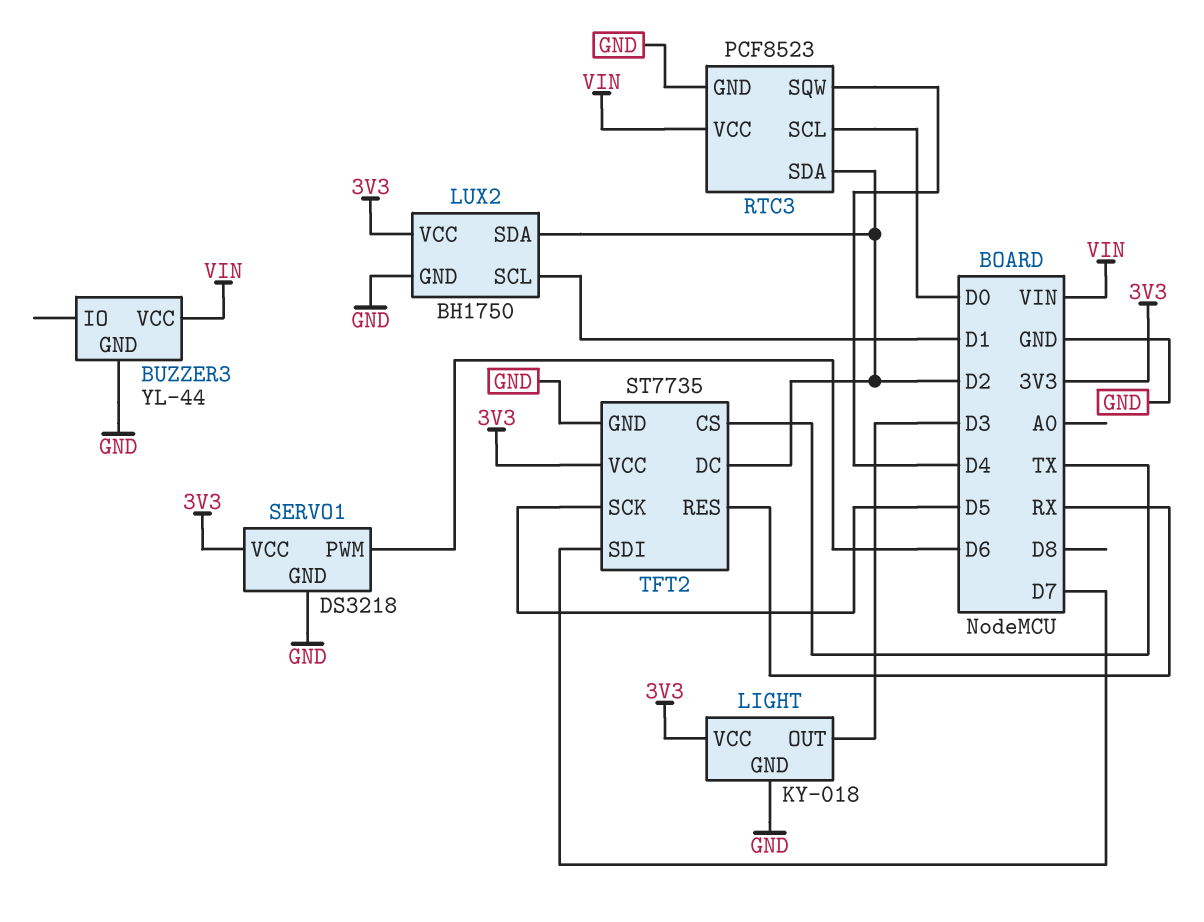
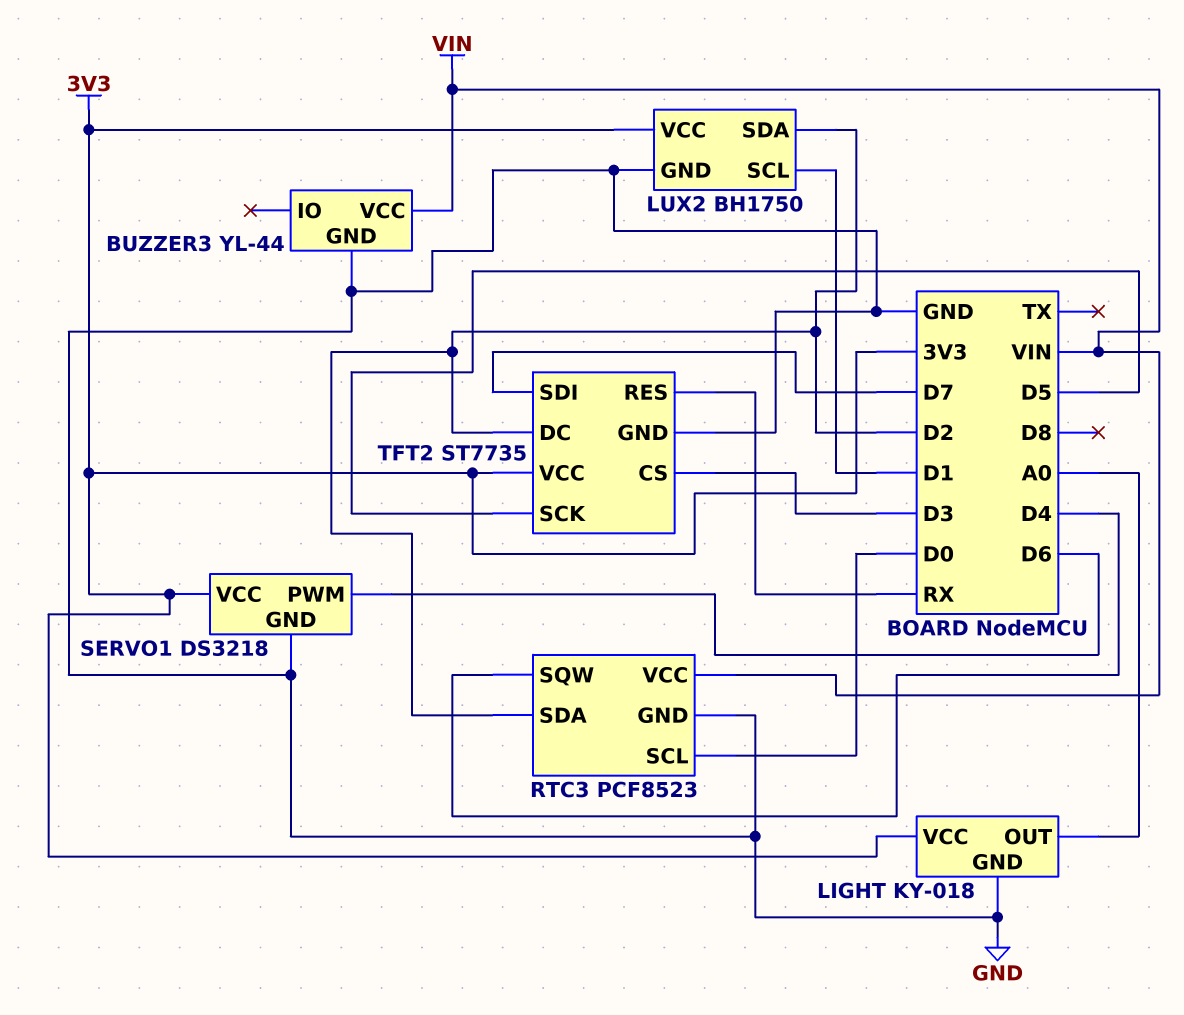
LIGHT pin OUT: D3 -> A0
TFT2 pin CS: TX -> D3

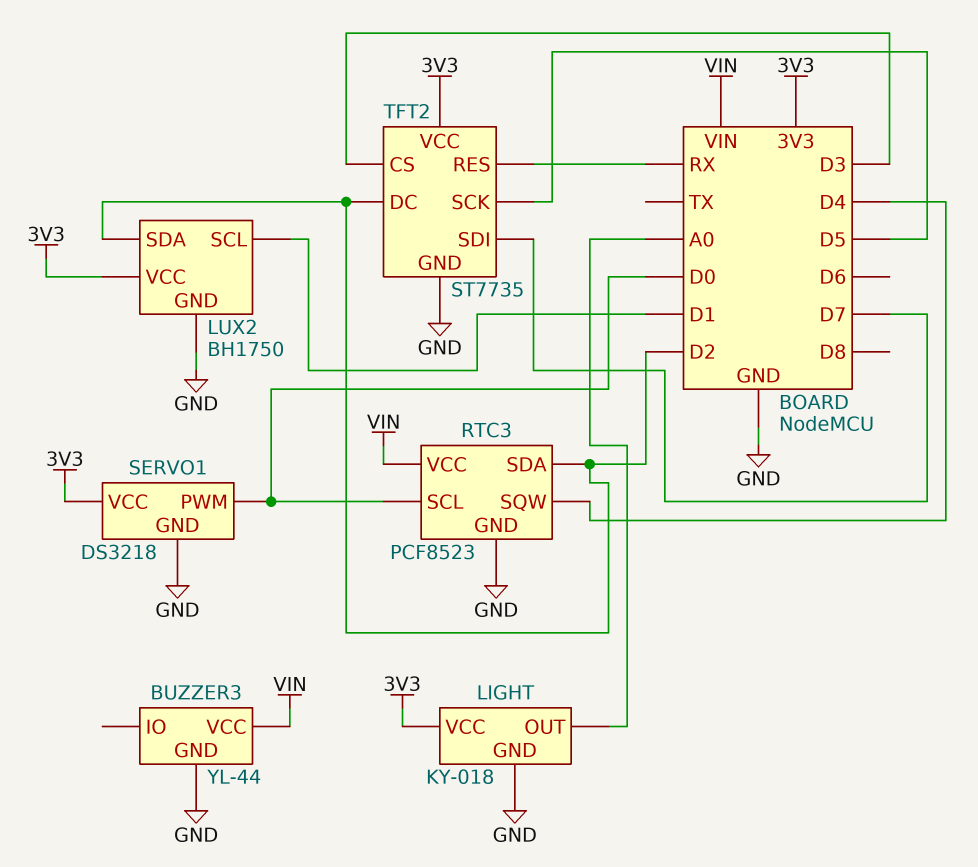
SERVO1 pin PWM: D6 -> D0

